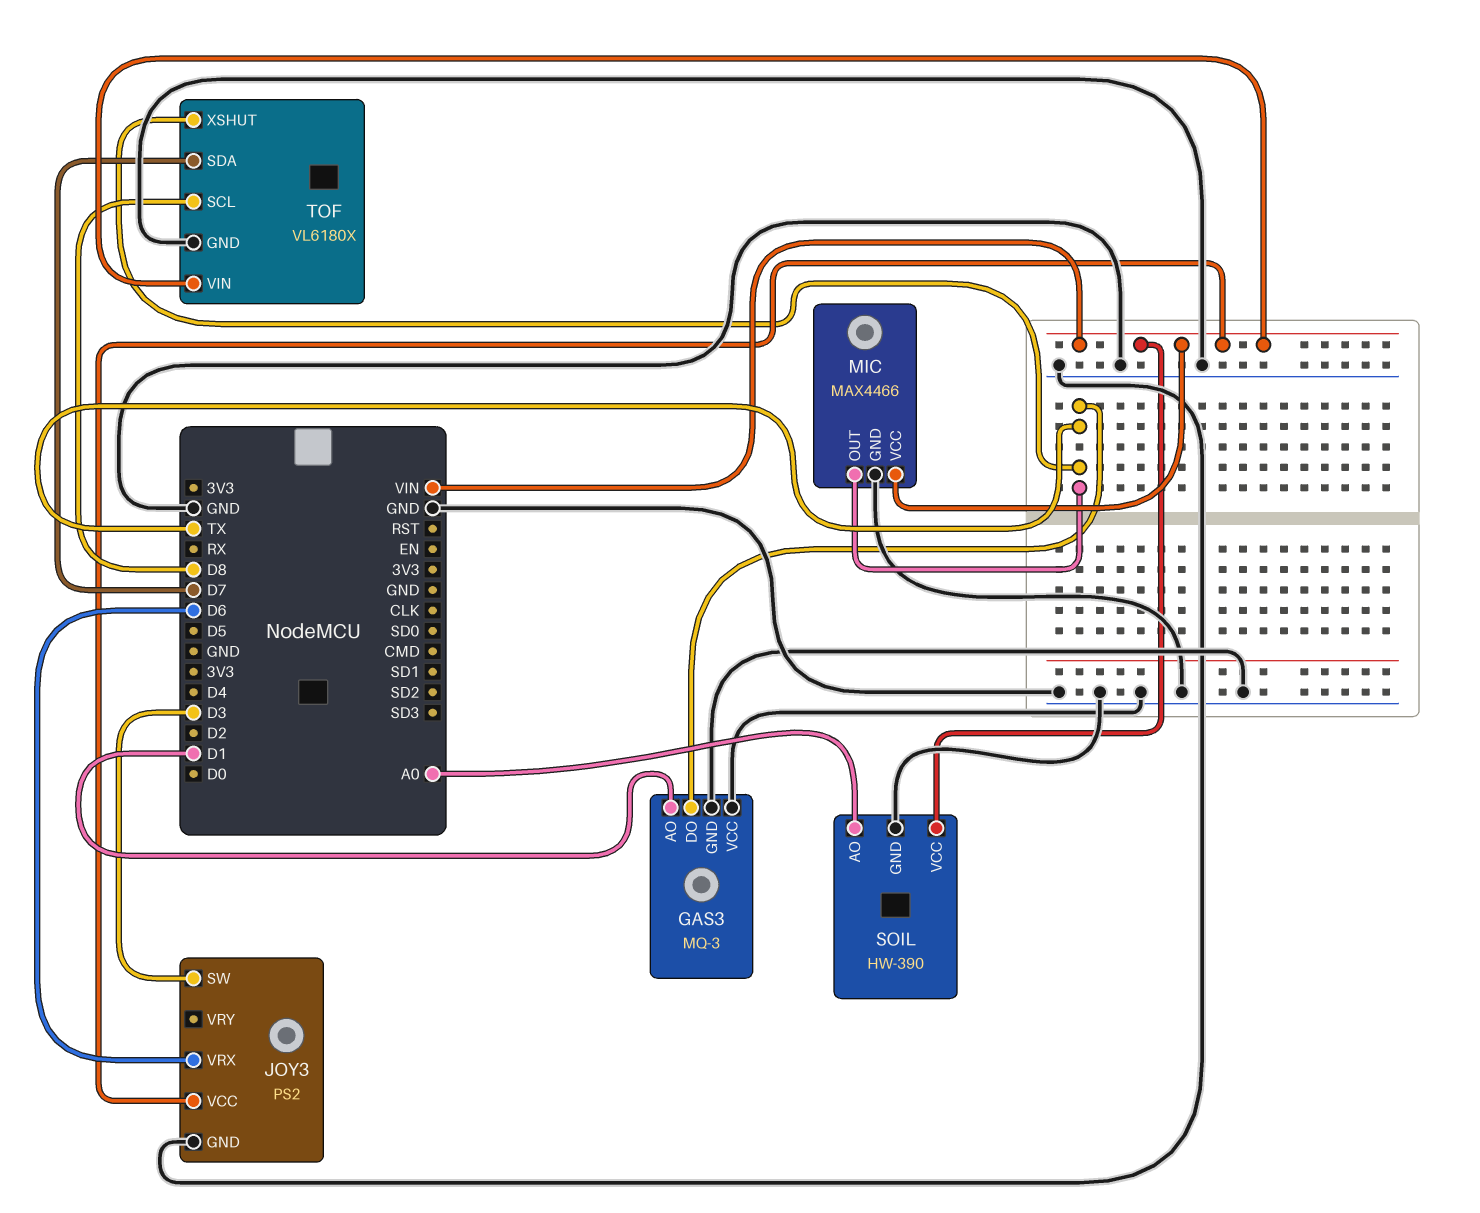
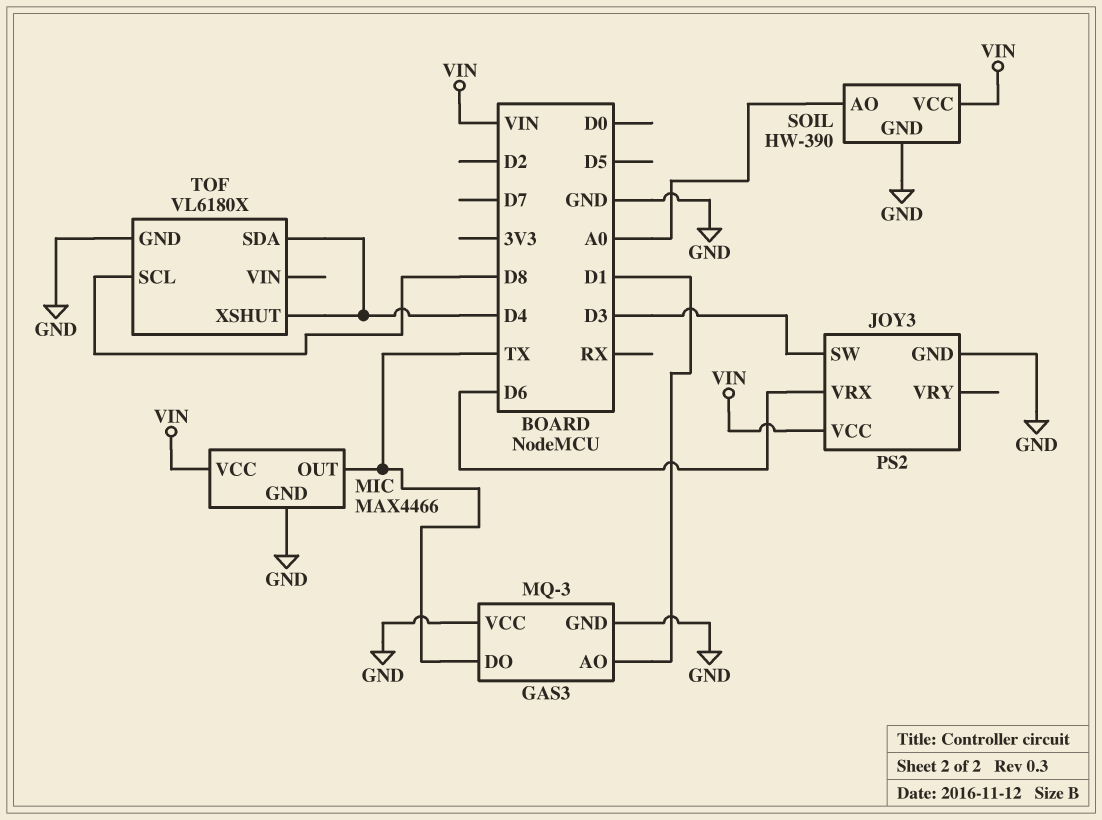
TOF pin SDA: D7 -> D4
TOF pin VIN: VIN -> none
TOF pin XSHUT: TX -> D4

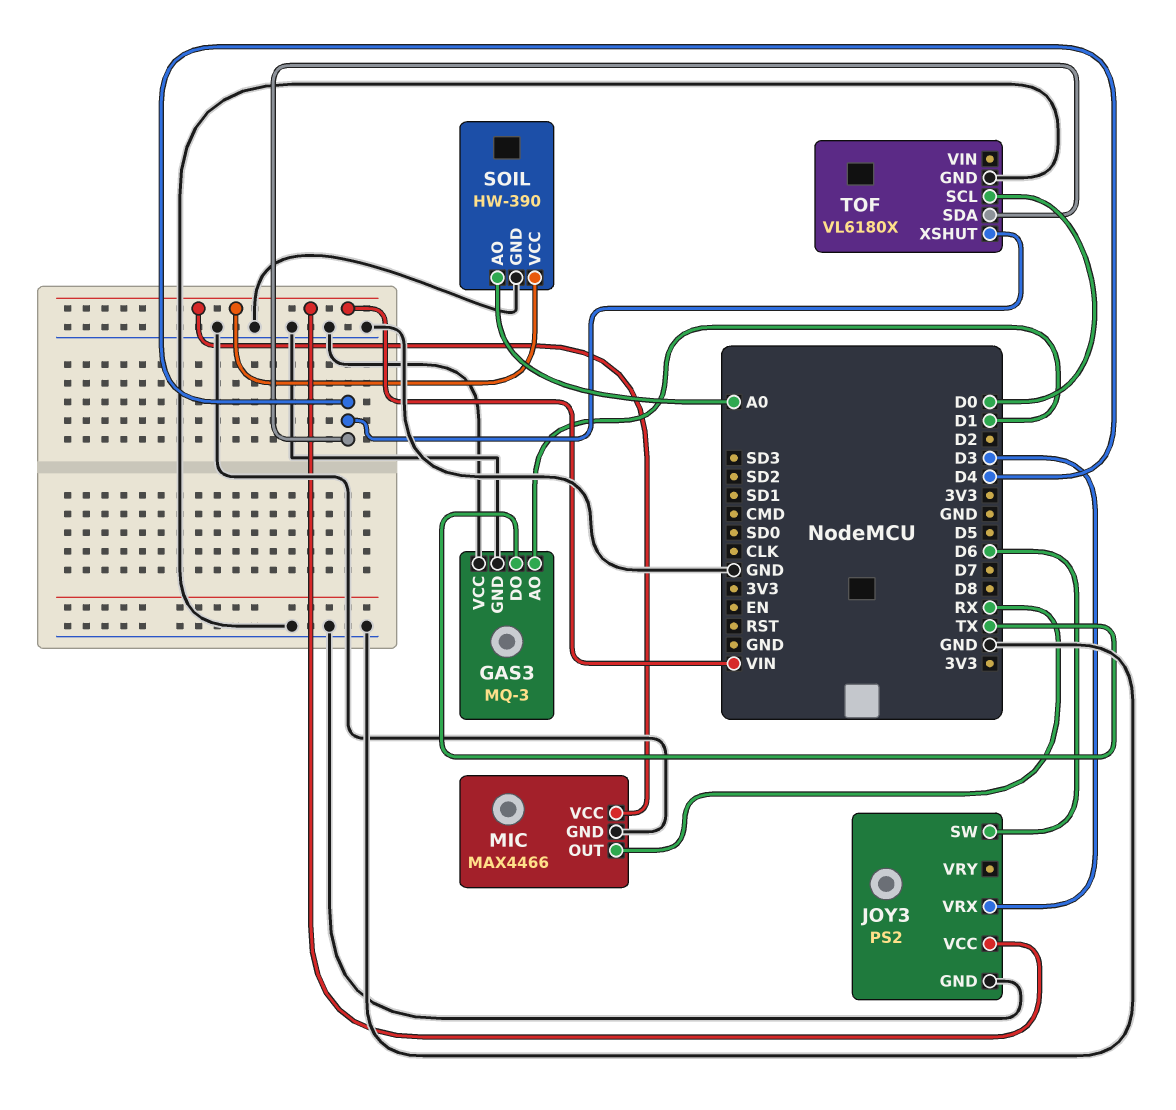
JOY3 pin SW: D3 -> D6
JOY3 pin VRX: D6 -> D3
MIC pin OUT: TX -> RX
TOF pin SCL: D8 -> D0

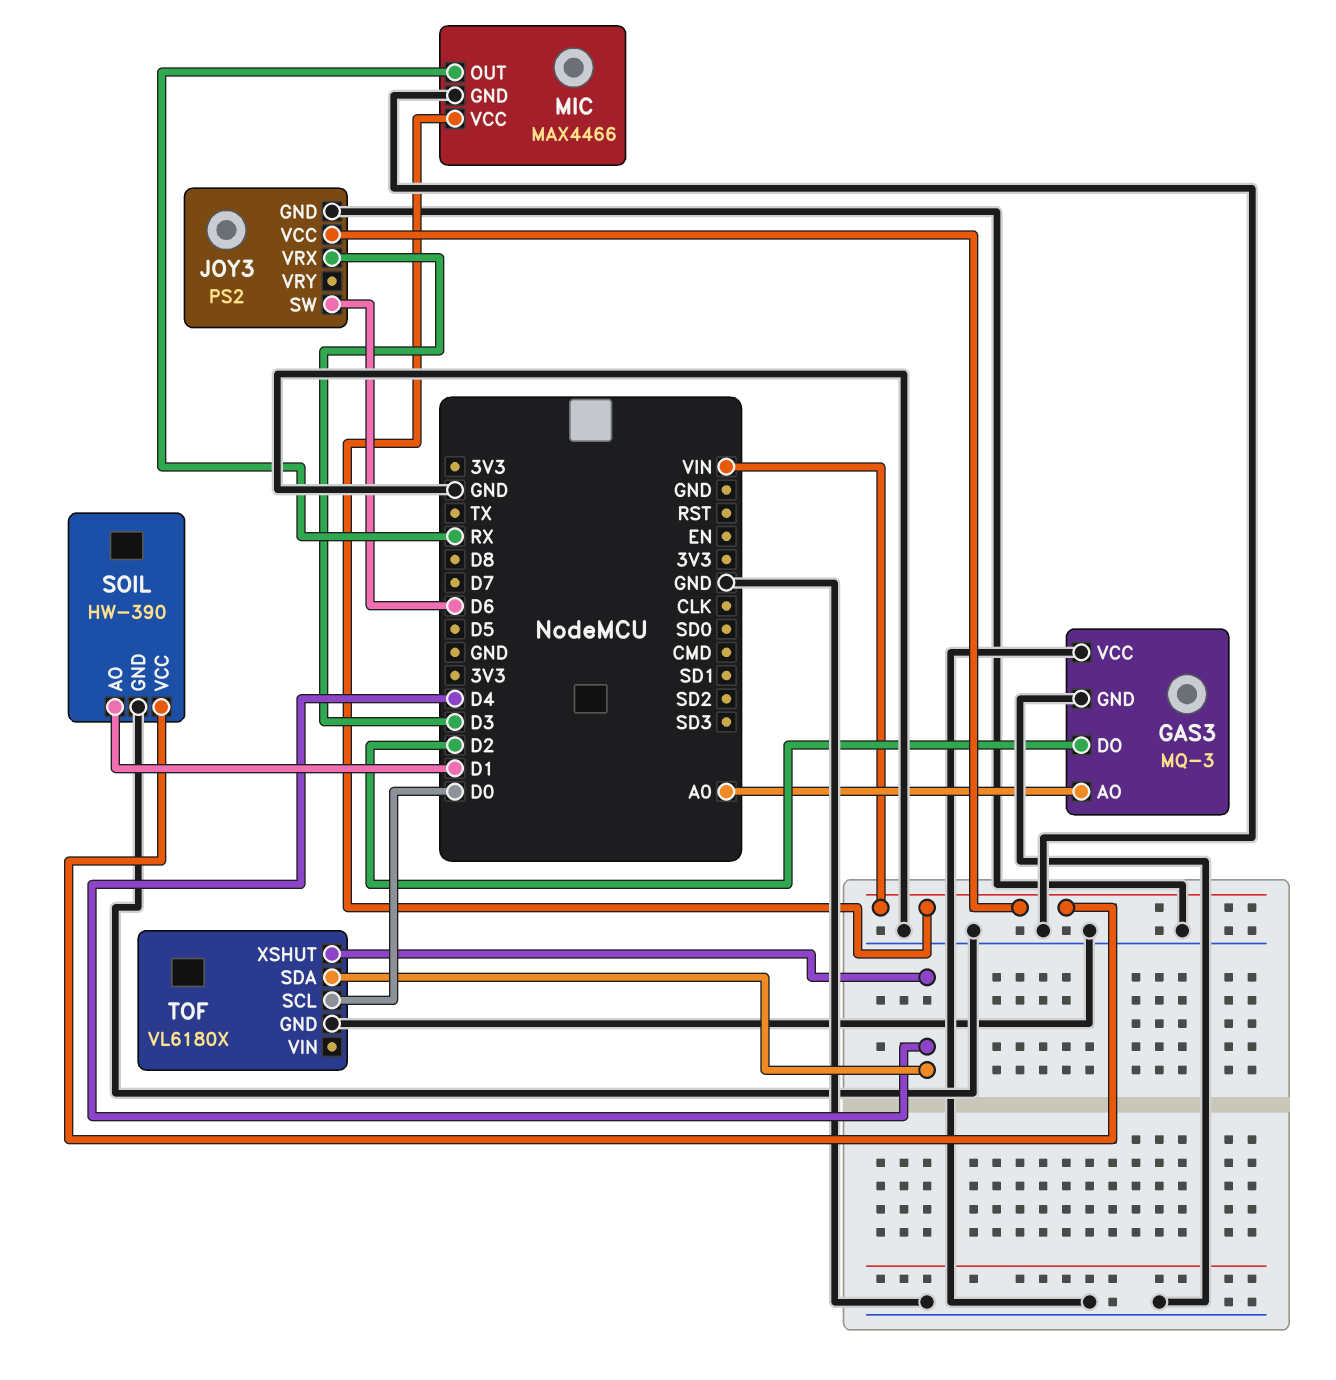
GAS3 pin AO: D1 -> A0
GAS3 pin DO: TX -> D2
SOIL pin AO: A0 -> D1

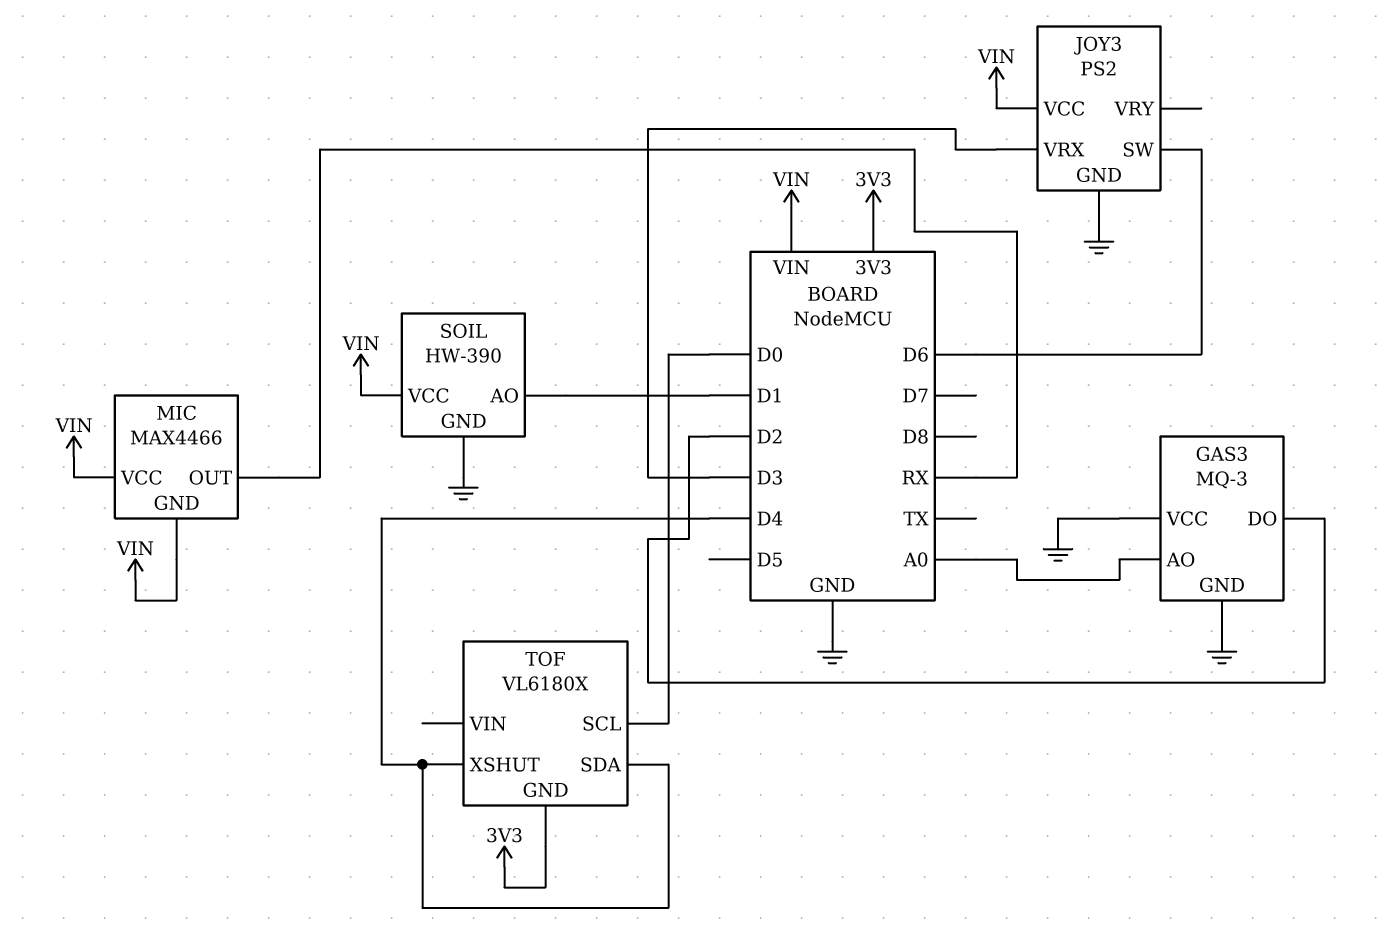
MIC pin GND: GND -> VIN
TOF pin GND: GND -> 3V3

